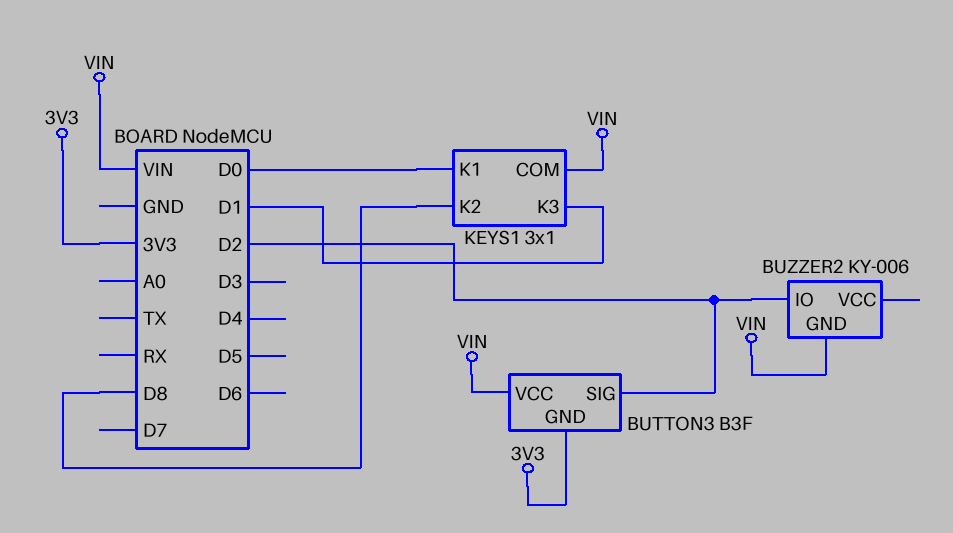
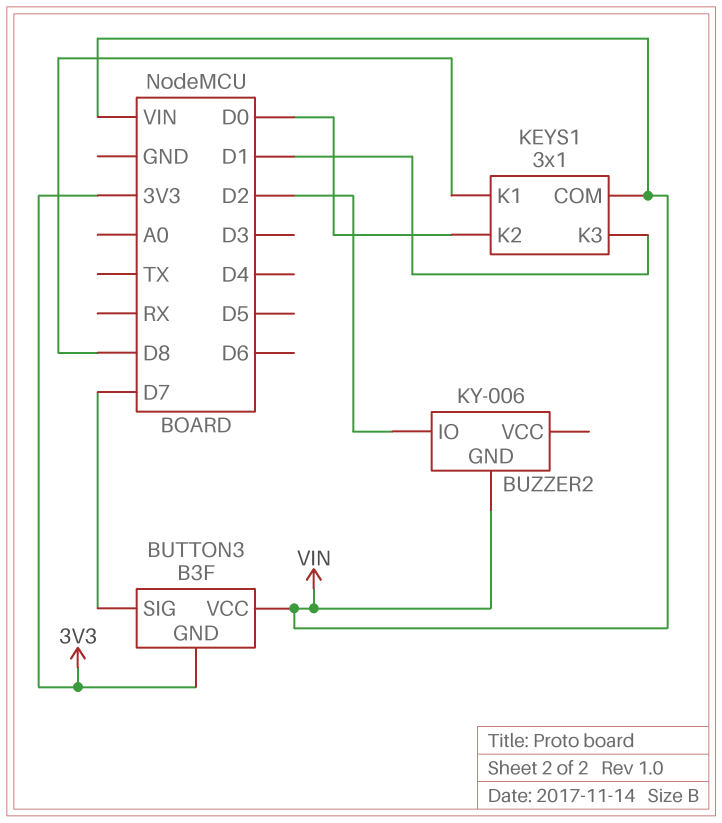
BUTTON3 pin SIG: D2 -> D7
KEYS1 pin K1: D0 -> D8
KEYS1 pin K2: D8 -> D0

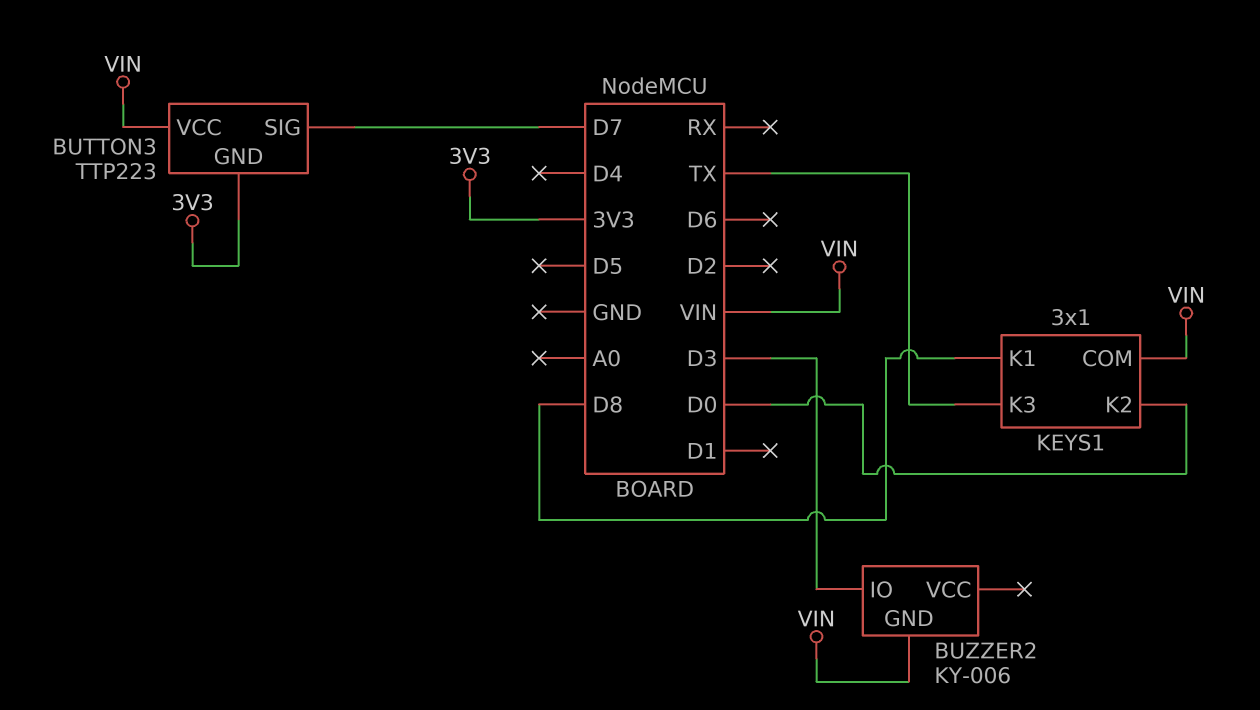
BUTTON3: B3F -> TTP223
BUZZER2 pin IO: D2 -> D3
KEYS1 pin K3: D1 -> TX

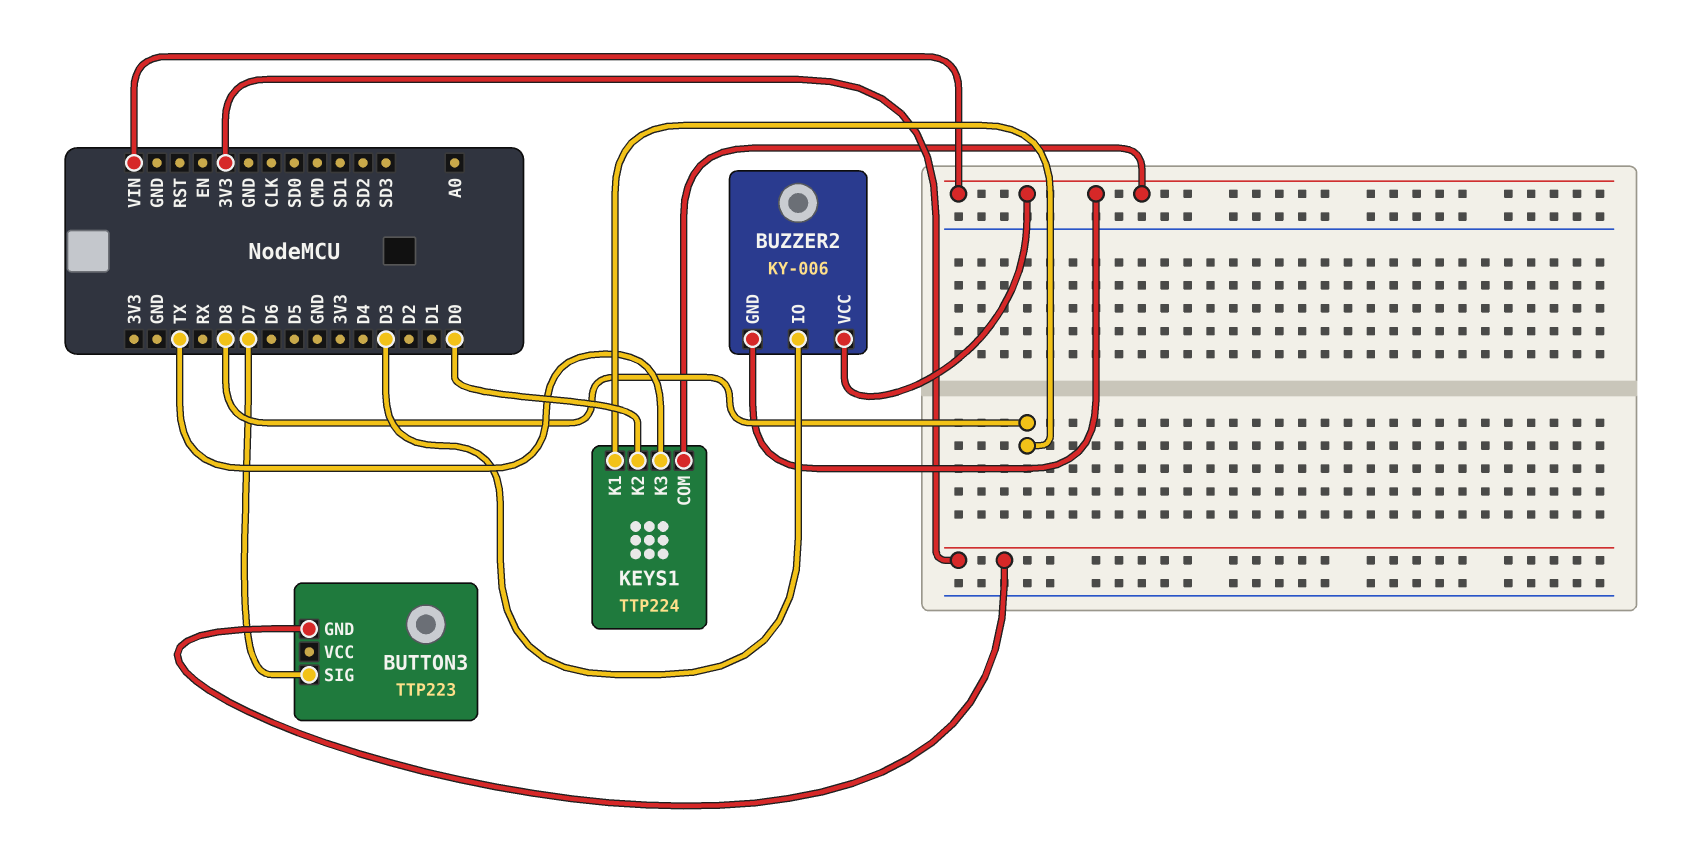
BUTTON3 pin VCC: VIN -> none
BUZZER2 pin VCC: none -> VIN
KEYS1: 3x1 -> TTP224

